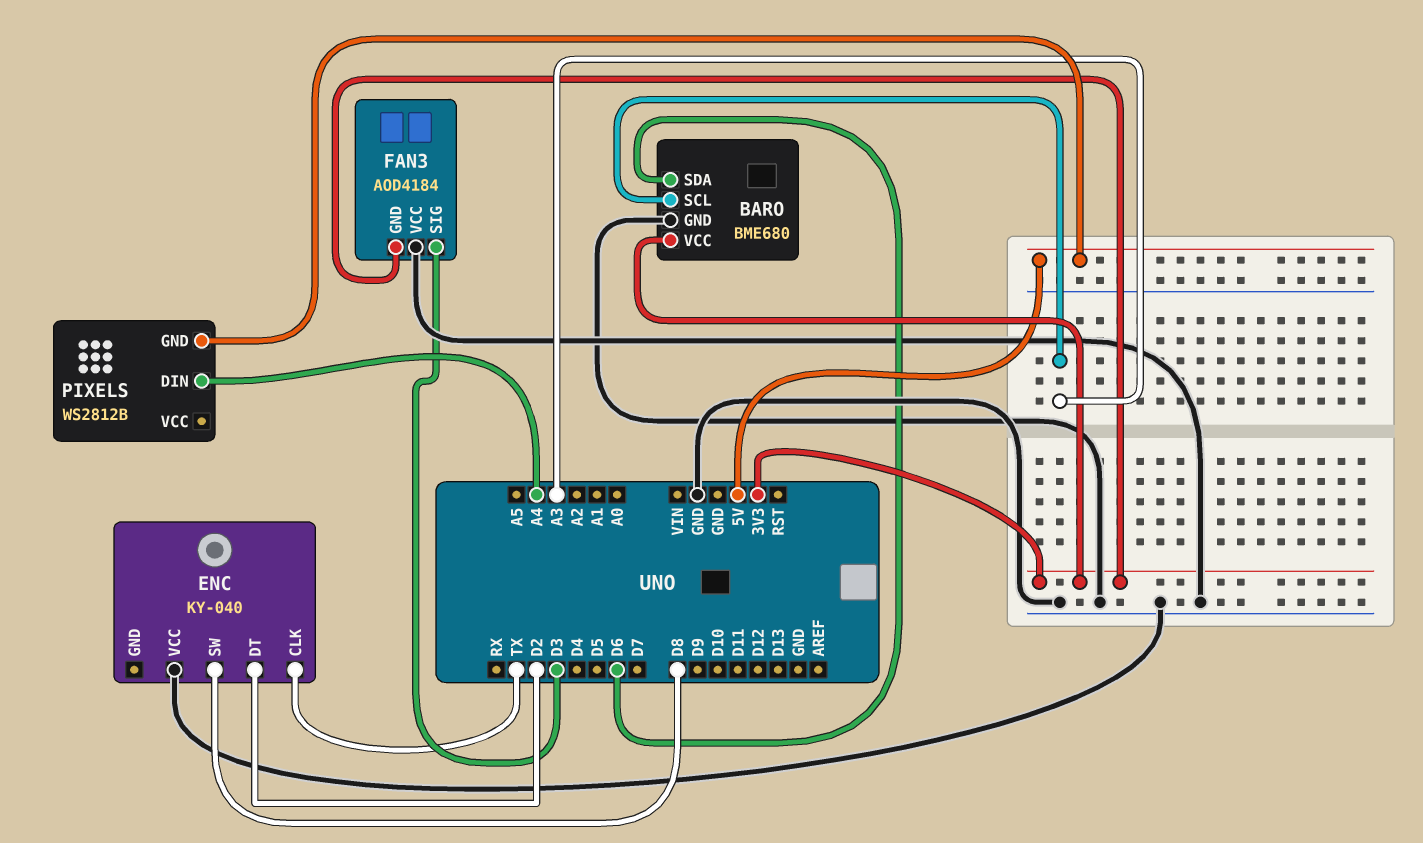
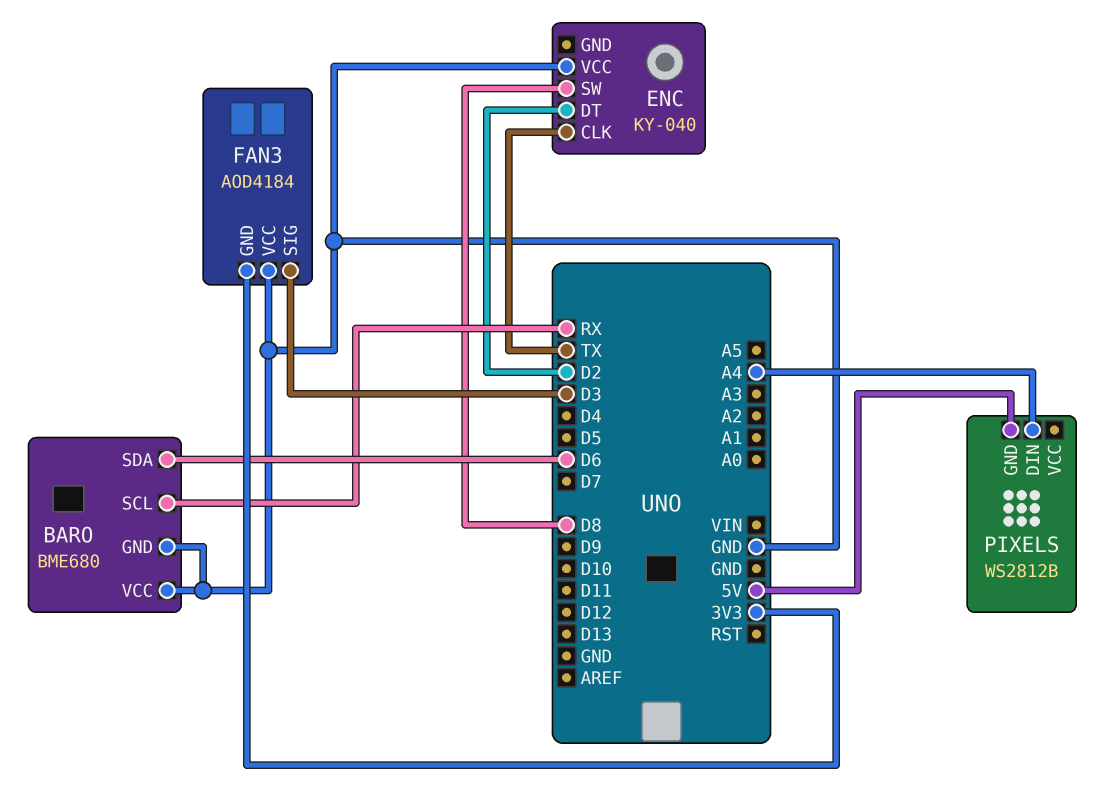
BARO pin SCL: A3 -> RX
BARO pin VCC: 3V3 -> GND

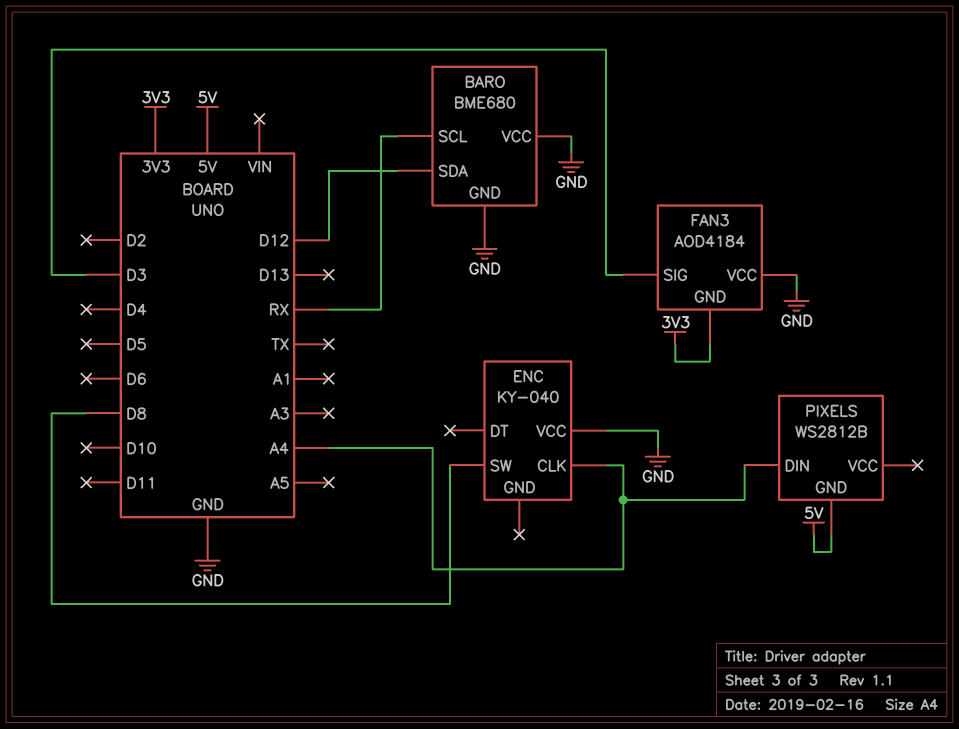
BARO pin SDA: D6 -> D12
ENC pin CLK: TX -> A4
ENC pin DT: D2 -> none

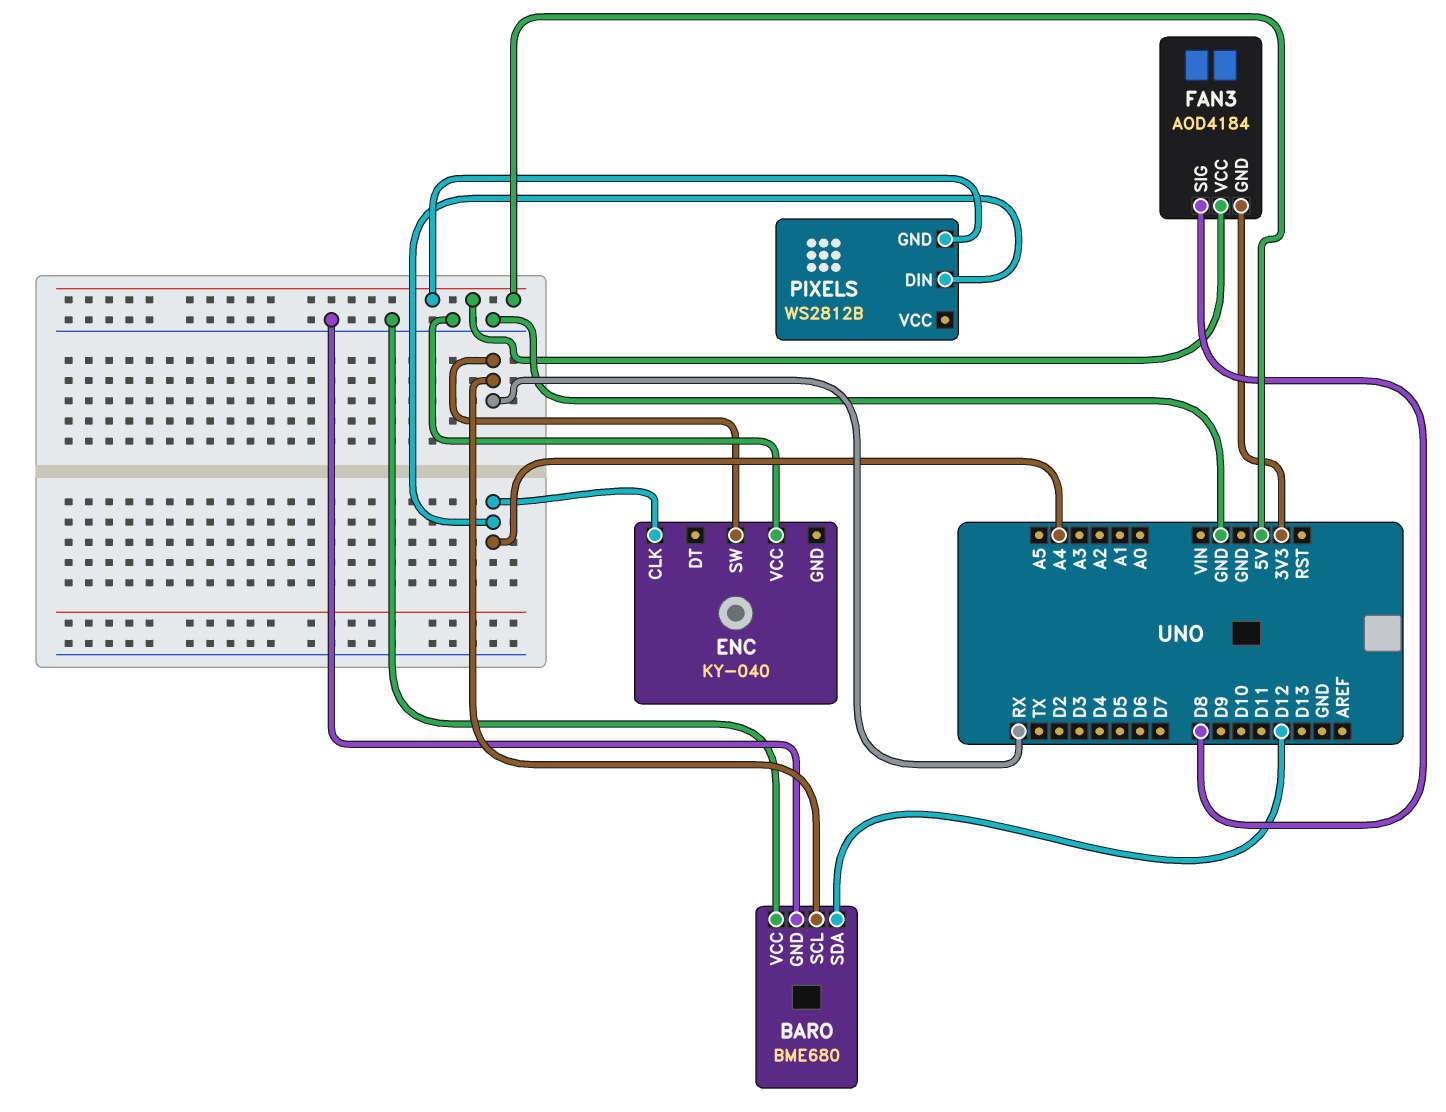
ENC pin SW: D8 -> RX
FAN3 pin SIG: D3 -> D8
FAN3 pin VCC: GND -> 5V

